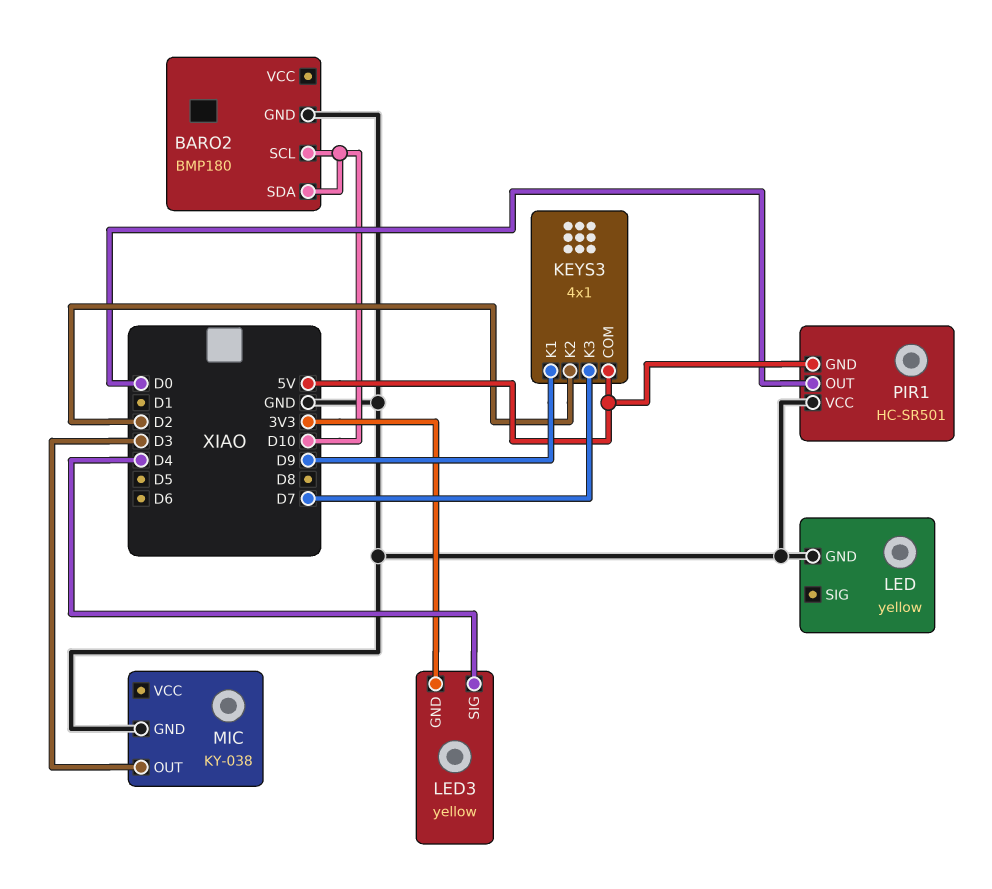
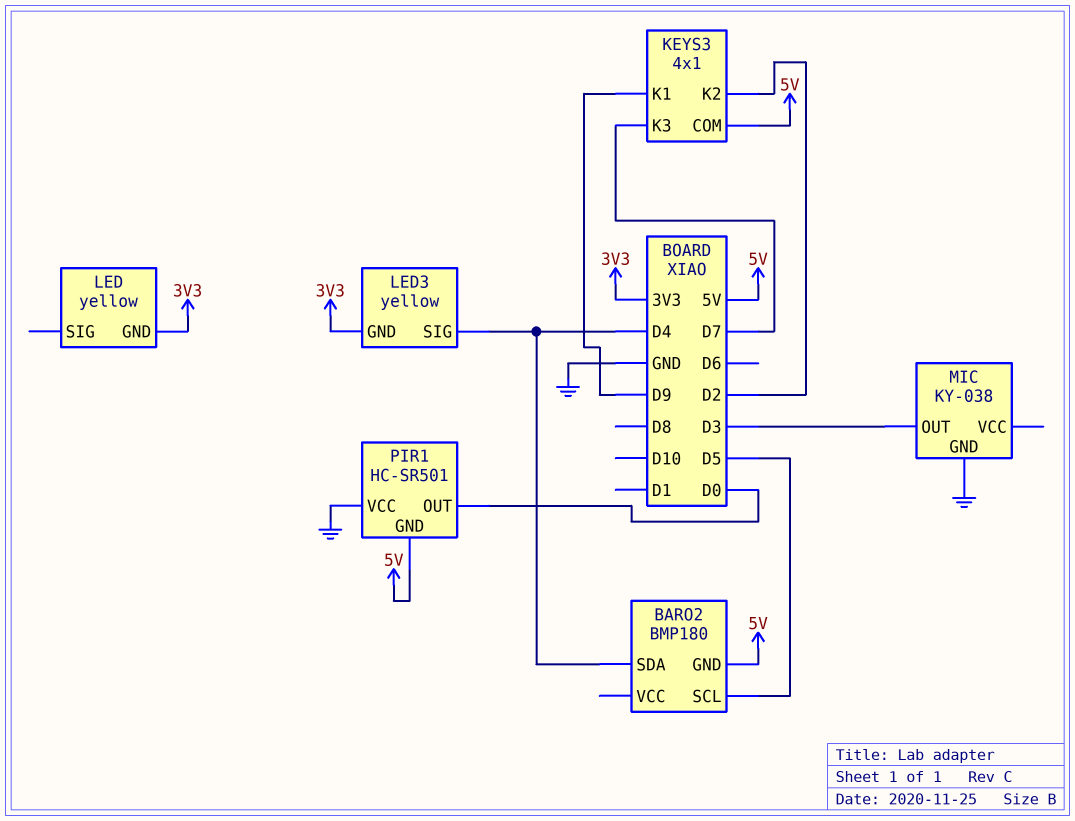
BARO2 pin GND: GND -> 5V
BARO2 pin SCL: D10 -> D5
BARO2 pin SDA: D10 -> D4
LED pin GND: GND -> 3V3

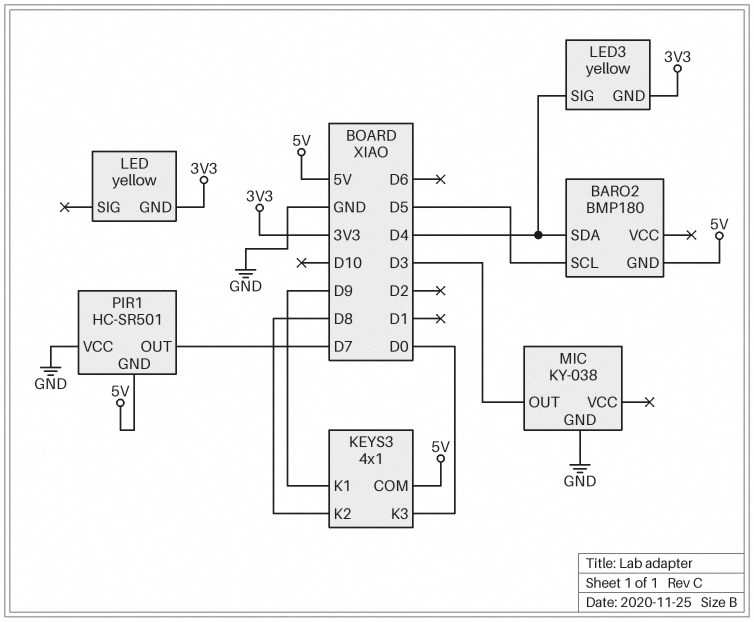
KEYS3 pin K2: D2 -> D8
KEYS3 pin K3: D7 -> D0
PIR1 pin OUT: D0 -> D7

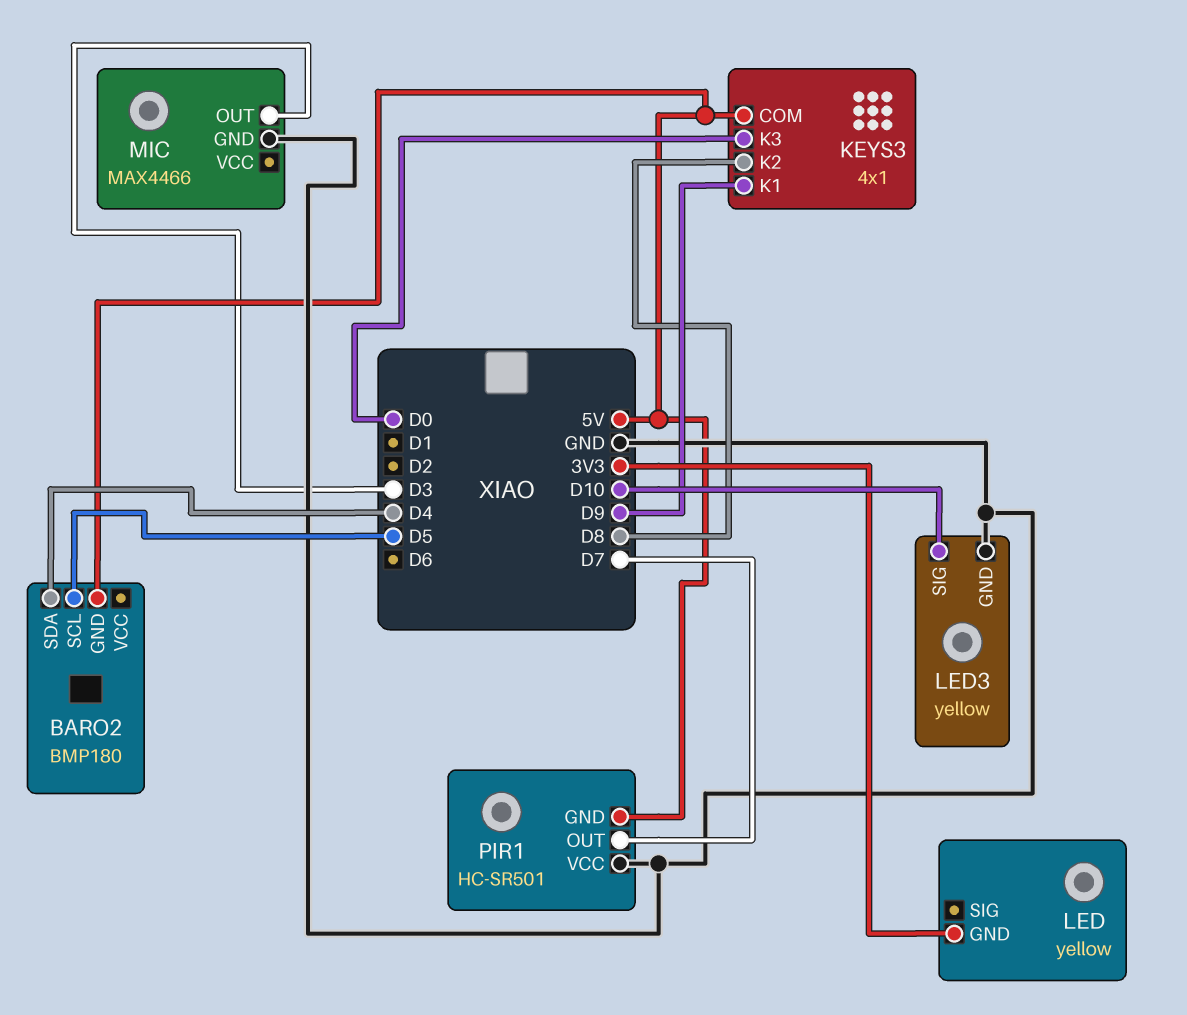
LED3 pin GND: 3V3 -> GND
LED3 pin SIG: D4 -> D10
MIC: KY-038 -> MAX4466

